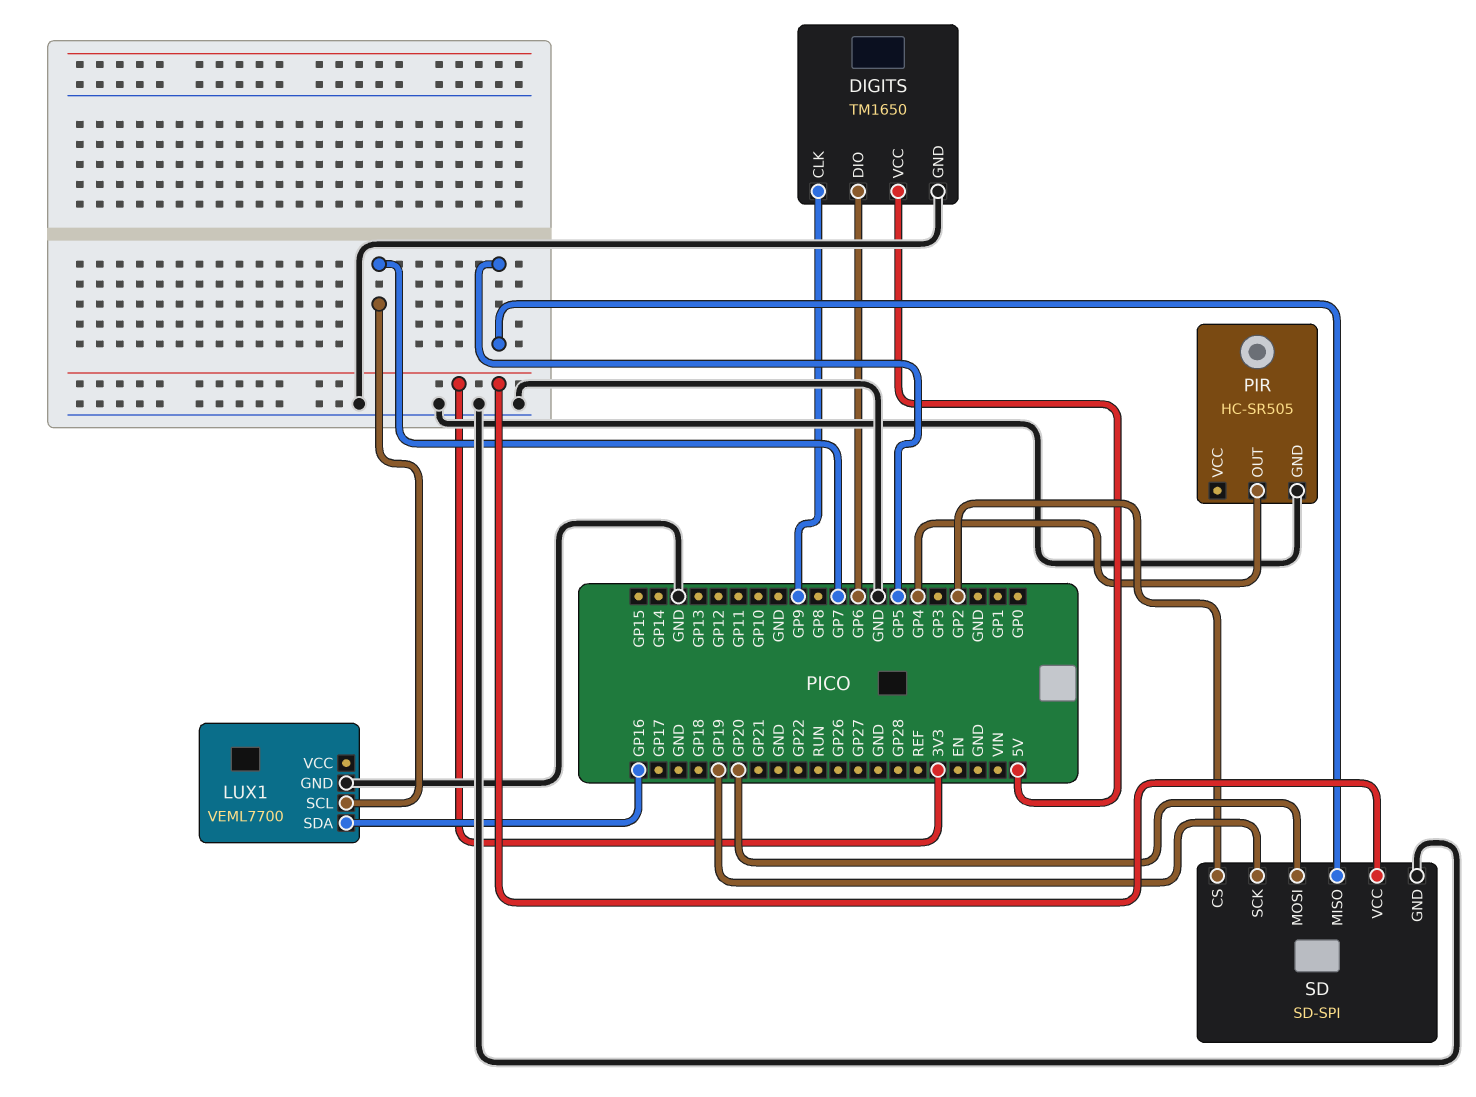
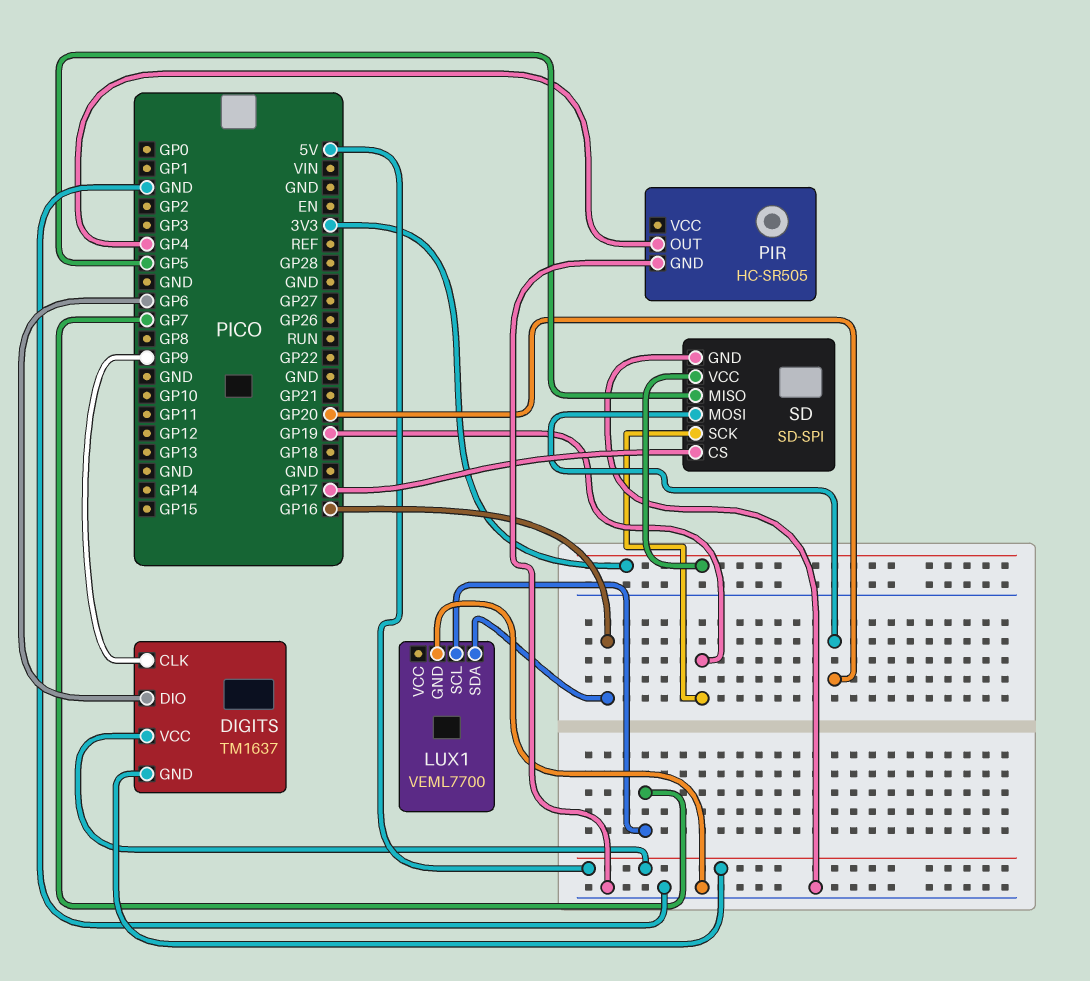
DIGITS: TM1650 -> TM1637
DIGITS pin GND: GND -> 5V
SD pin CS: GP2 -> GP17

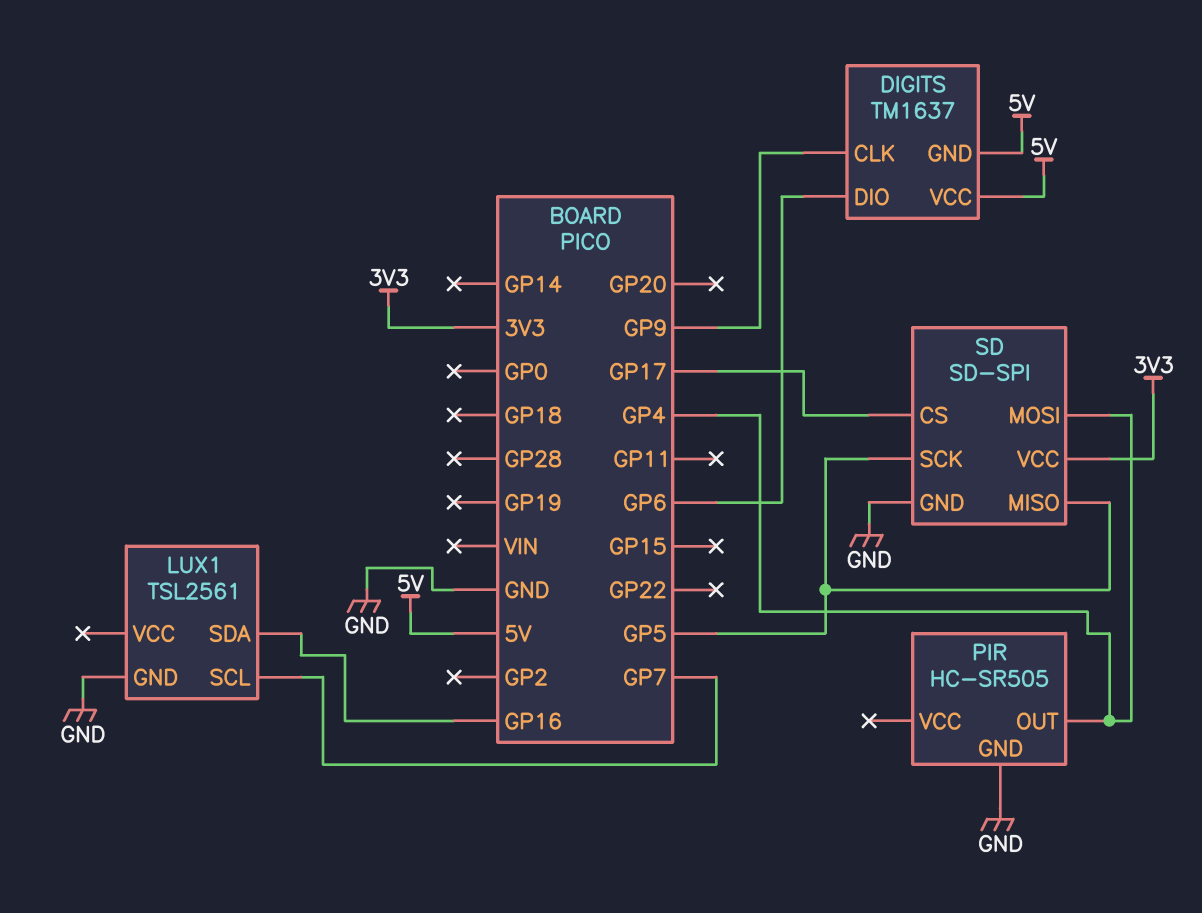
LUX1: VEML7700 -> TSL2561
SD pin MOSI: GP20 -> GP4
SD pin SCK: GP19 -> GP5

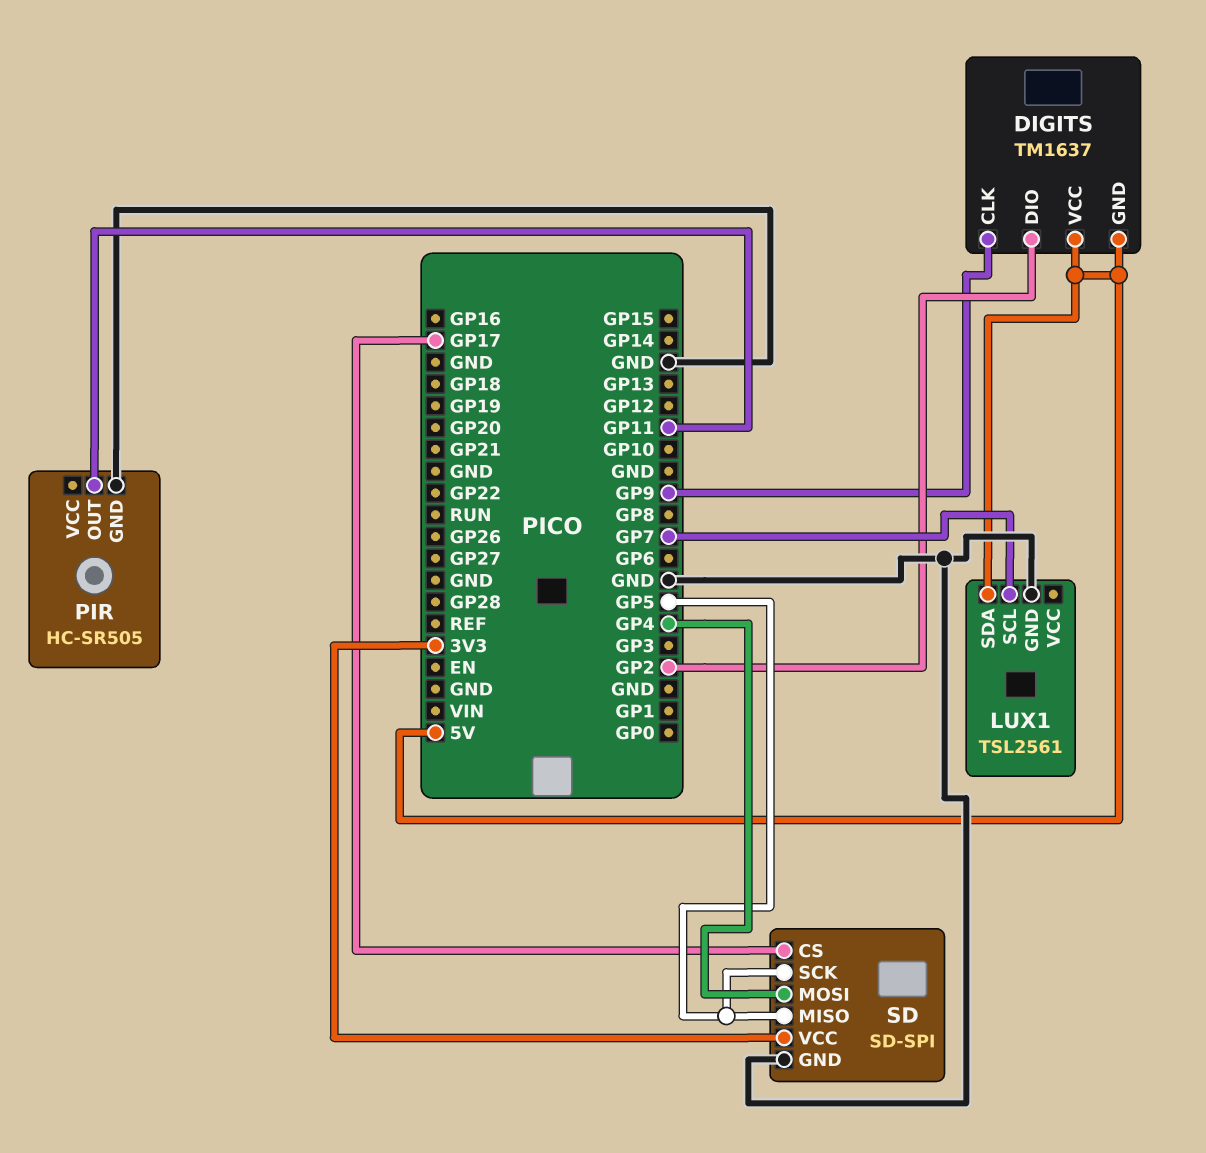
DIGITS pin DIO: GP6 -> GP2
LUX1 pin SDA: GP16 -> 5V
PIR pin OUT: GP4 -> GP11

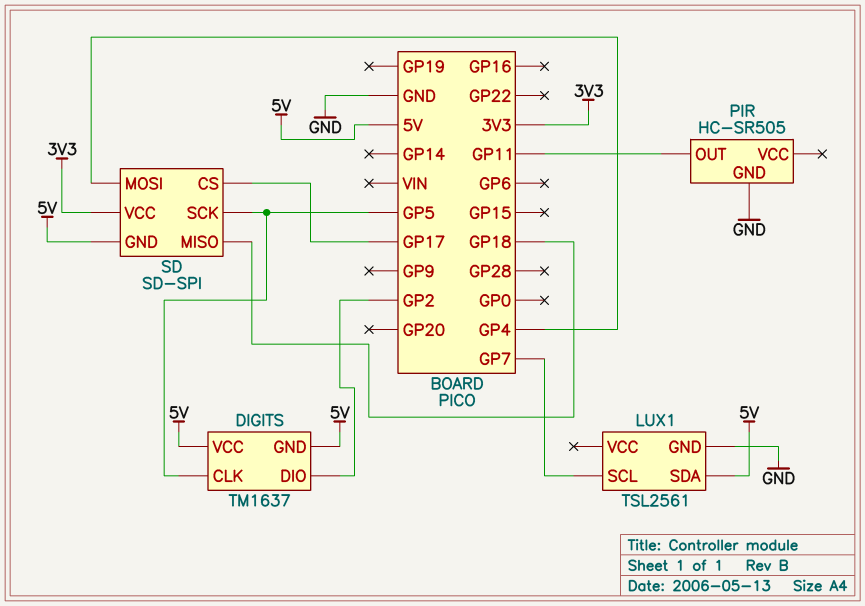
DIGITS pin CLK: GP9 -> GP5
SD pin GND: GND -> 5V
SD pin MISO: GP5 -> GP18

